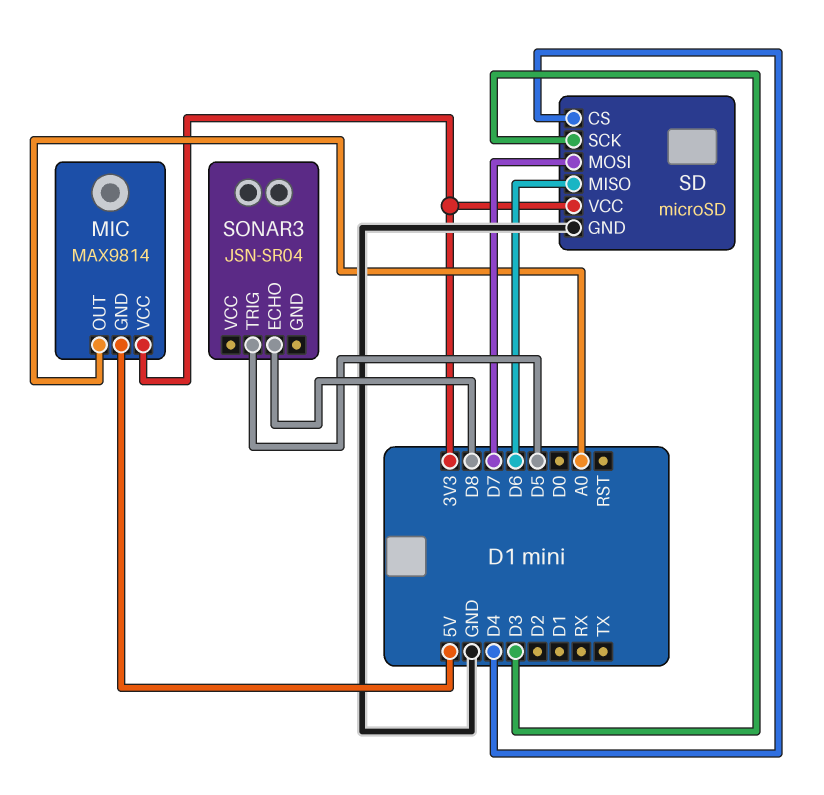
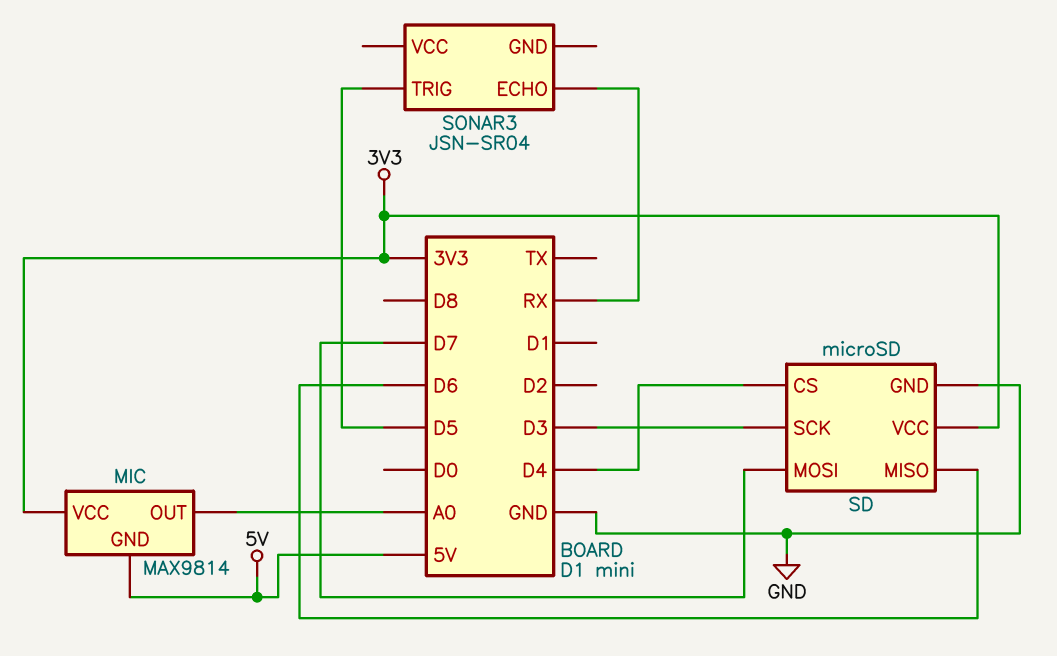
SONAR3 pin ECHO: D8 -> RX

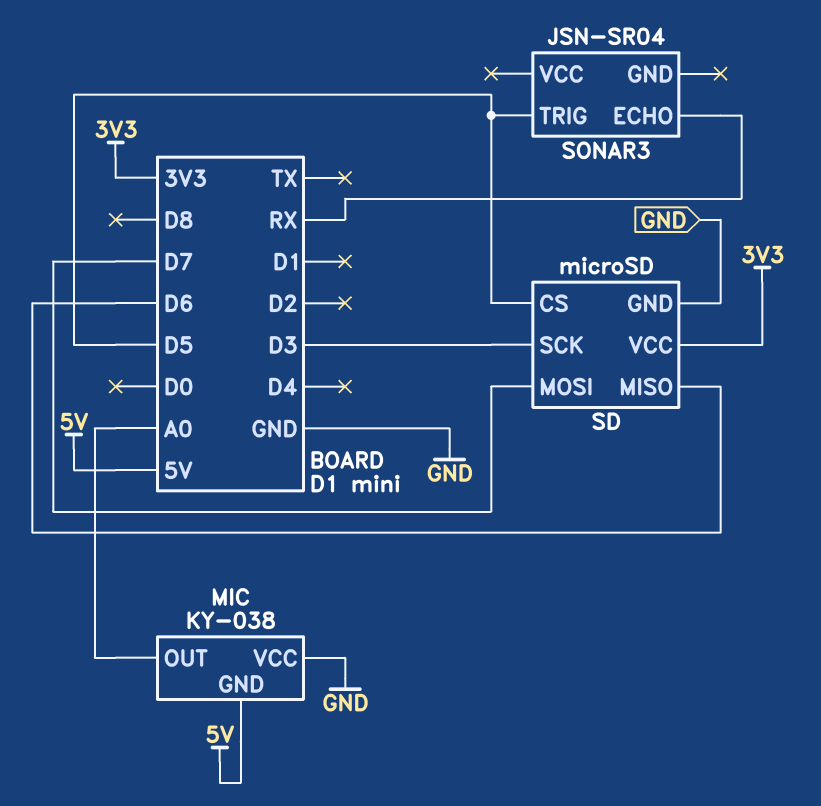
MIC: MAX9814 -> KY-038
MIC pin VCC: 3V3 -> GND
SD pin CS: D4 -> D5

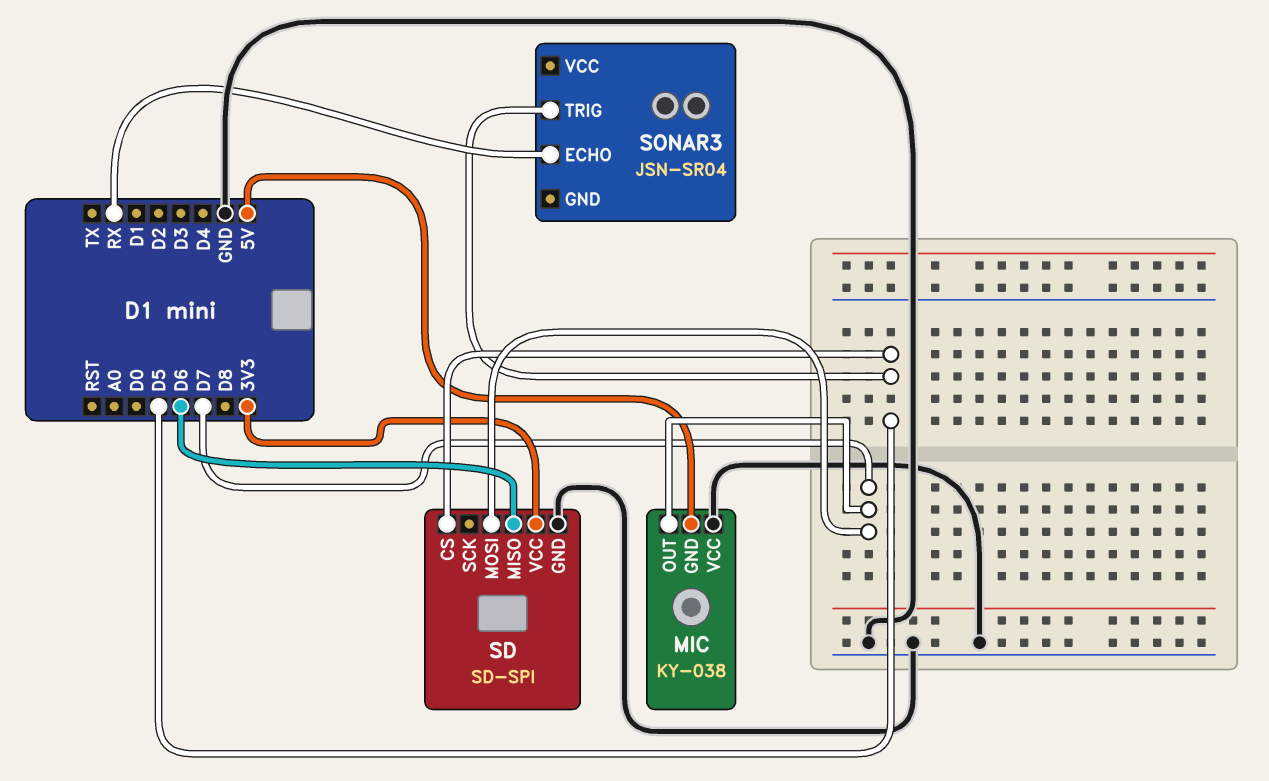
MIC pin OUT: A0 -> D7
SD: microSD -> SD-SPI
SD pin SCK: D3 -> none

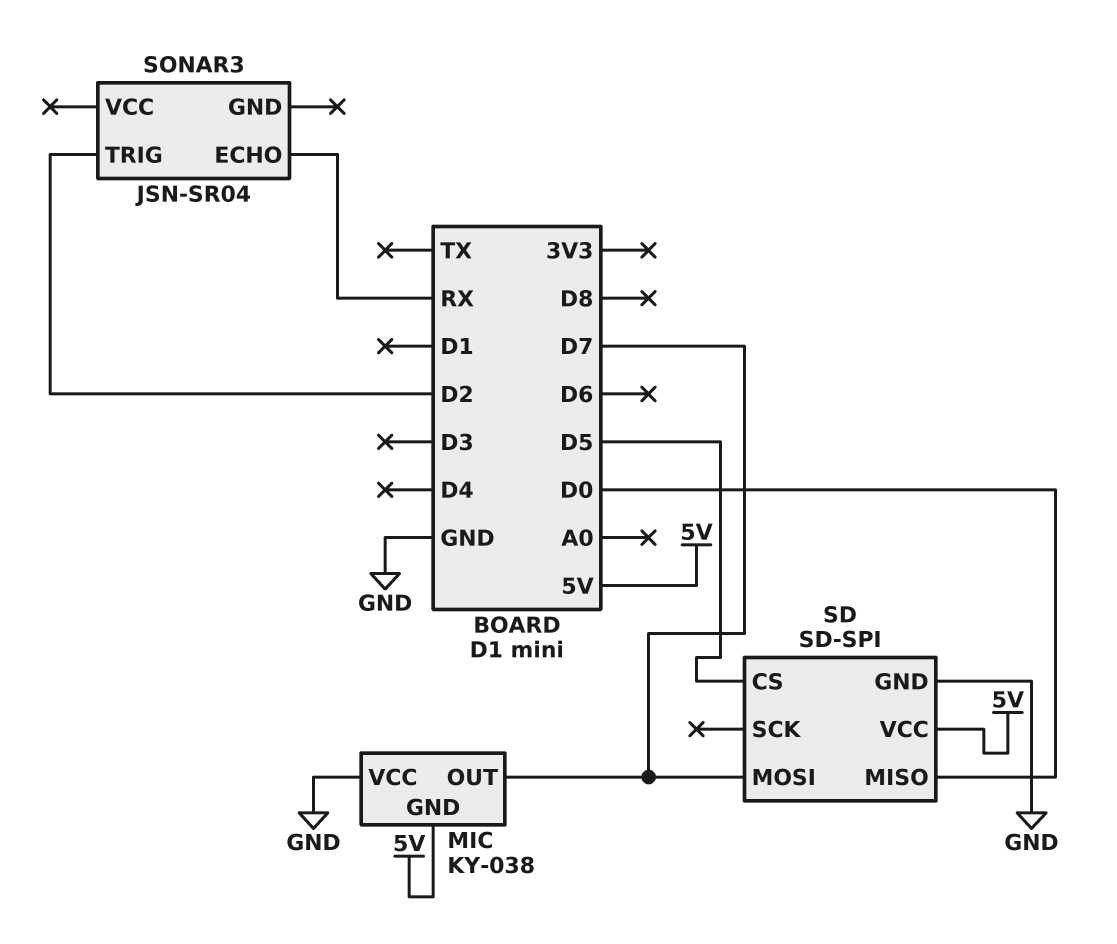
SD pin MISO: D6 -> D0
SD pin VCC: 3V3 -> 5V
SONAR3 pin TRIG: D5 -> D2

